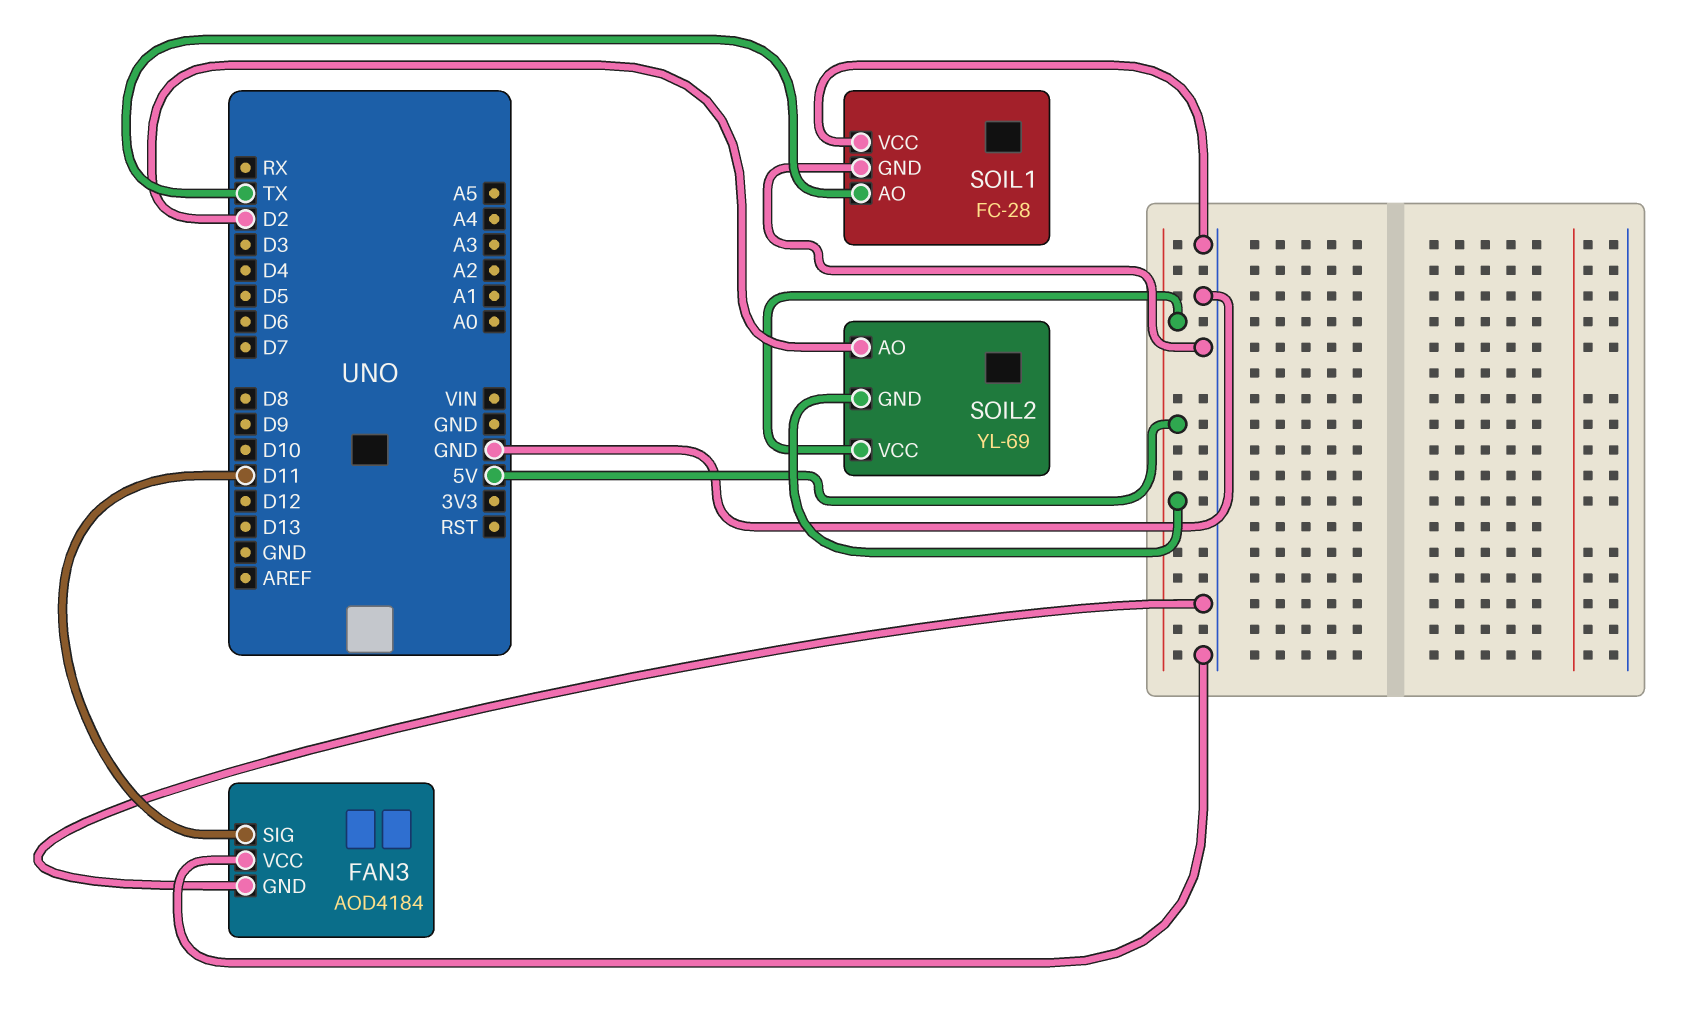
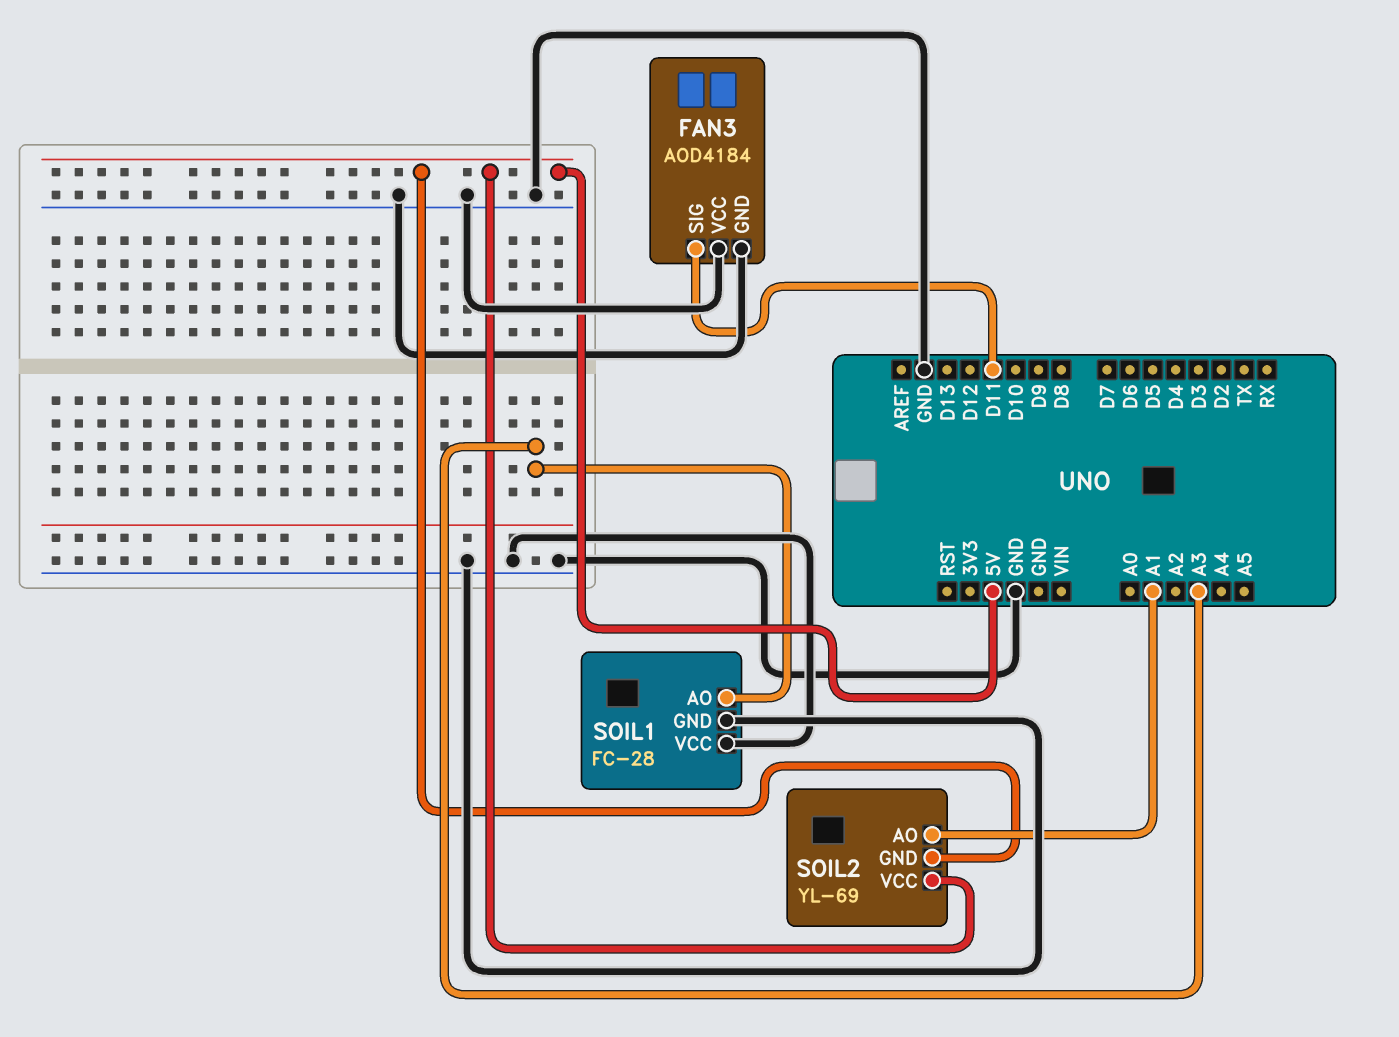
SOIL1 pin AO: TX -> A3
SOIL2 pin AO: D2 -> A1

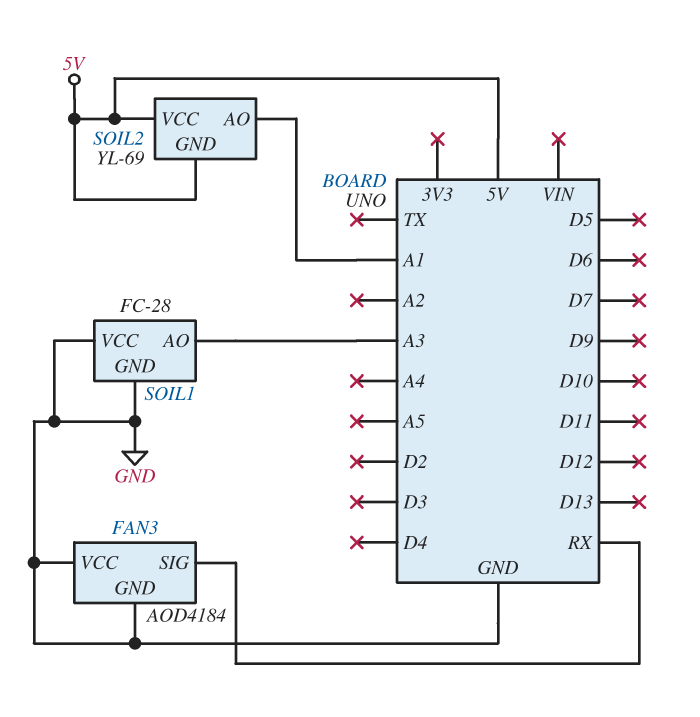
FAN3 pin SIG: D11 -> RX

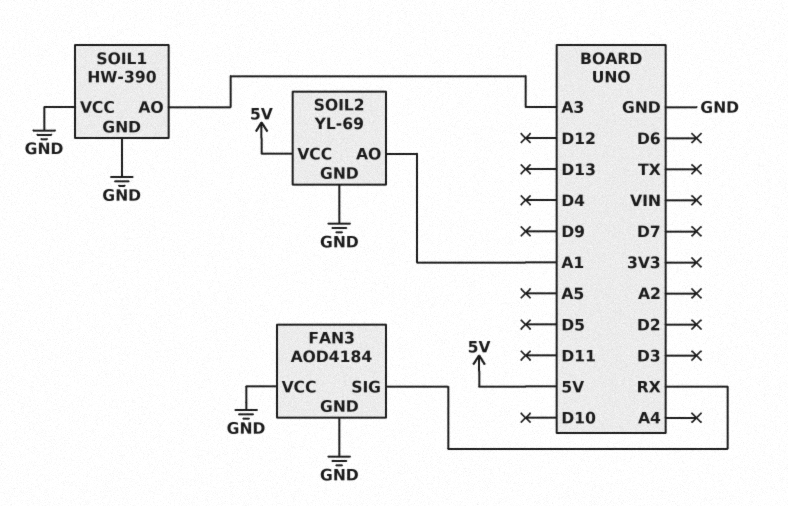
SOIL1: FC-28 -> HW-390
SOIL2 pin GND: 5V -> GND

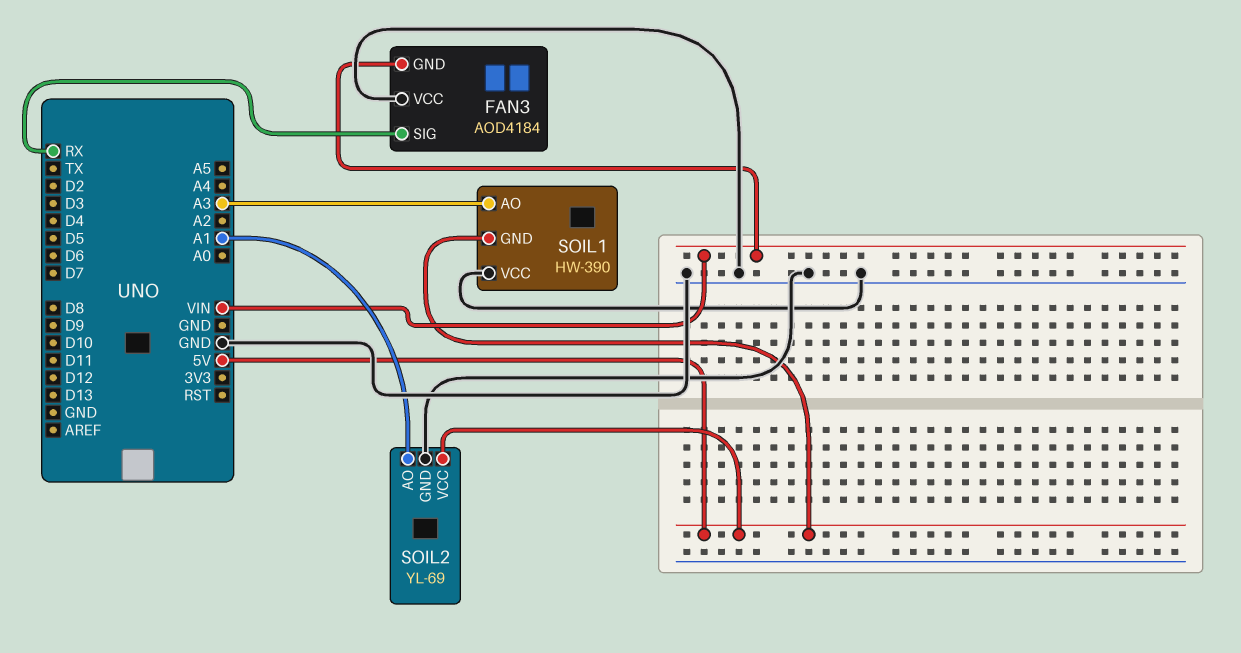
FAN3 pin GND: GND -> VIN
SOIL1 pin GND: GND -> 5V

